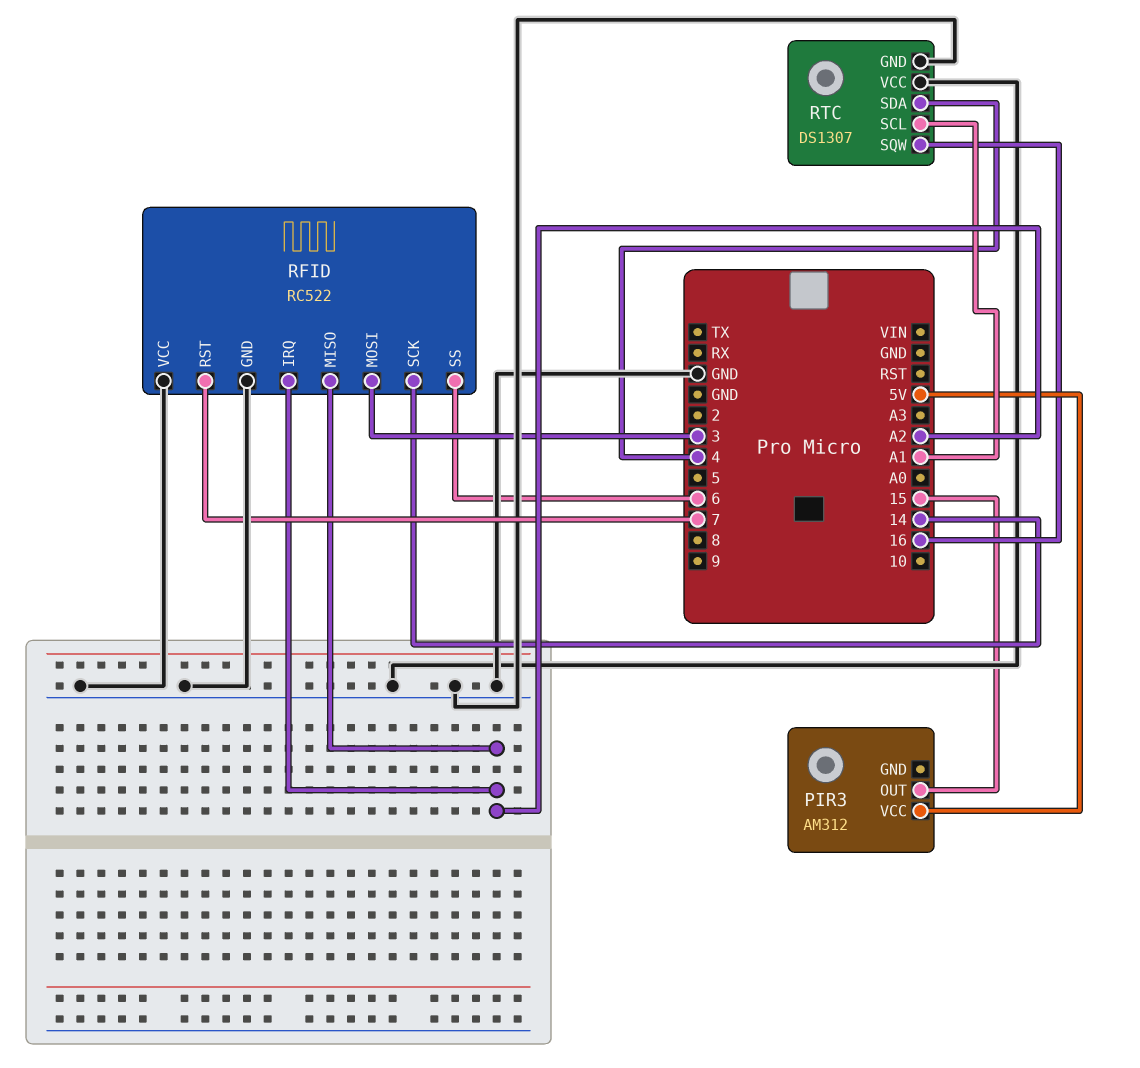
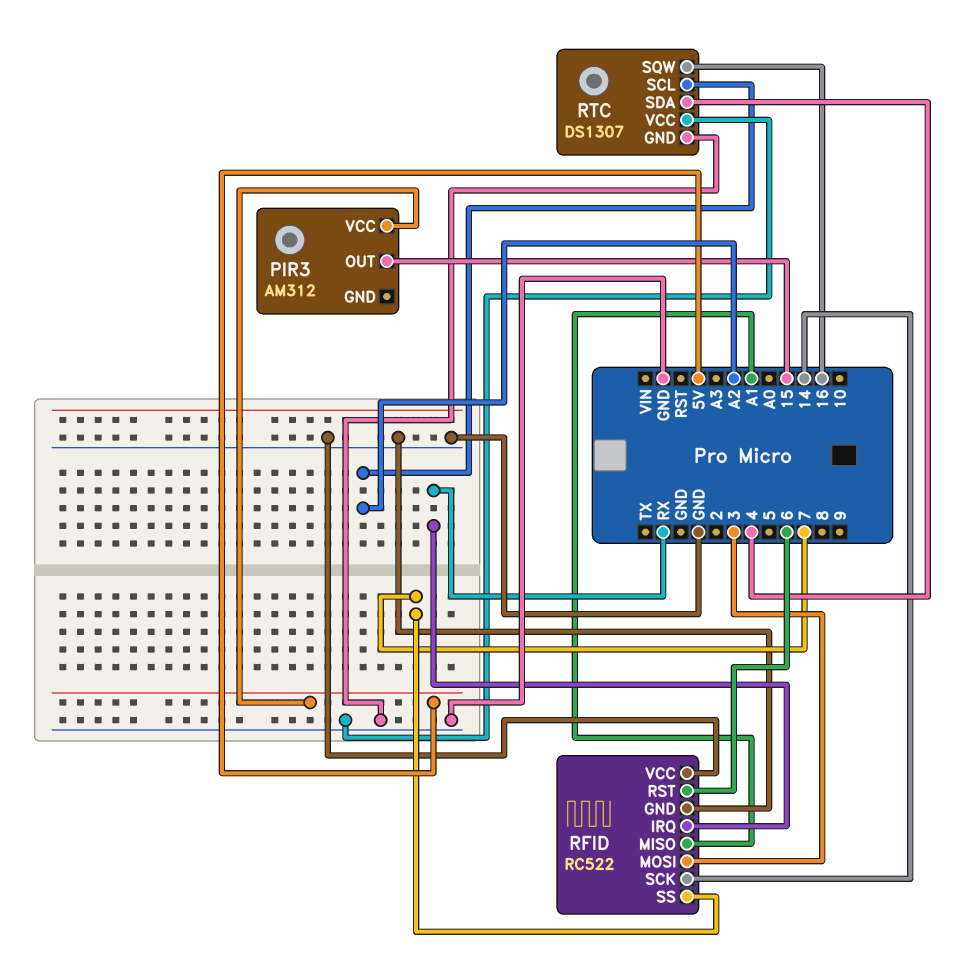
RFID pin IRQ: A2 -> RX
RFID pin MISO: A2 -> A1
RFID pin RST: 7 -> 6
RFID pin SS: 6 -> 7
RTC pin SCL: A1 -> A2

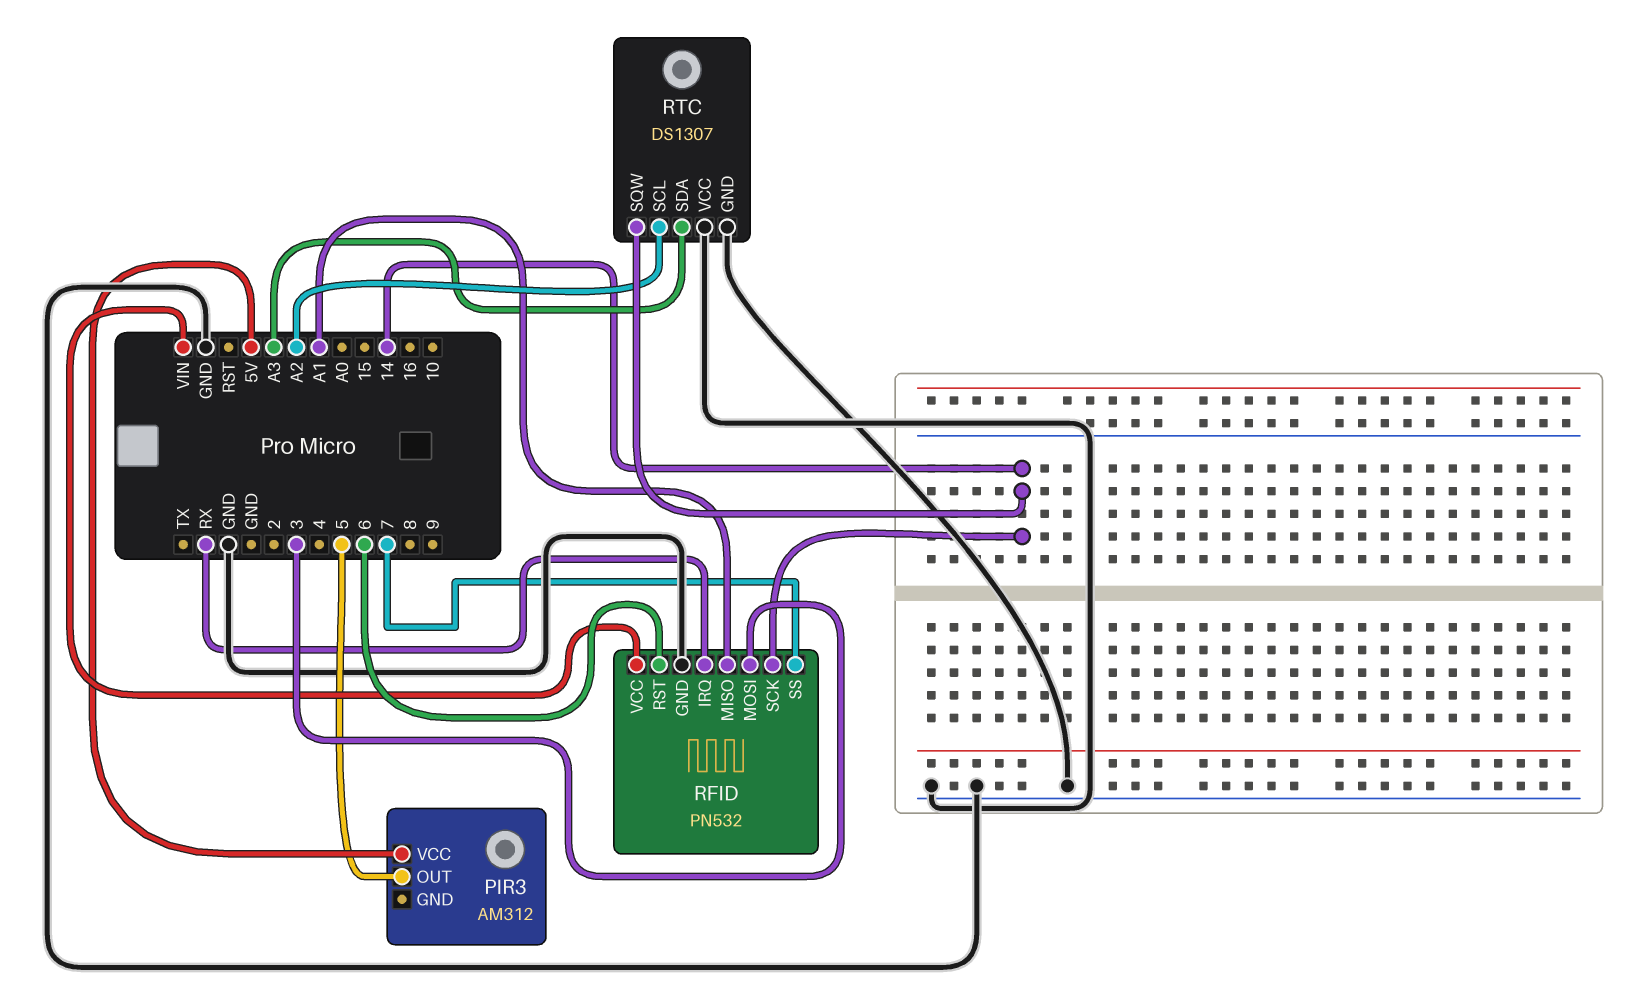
PIR3 pin OUT: 15 -> 5
RFID: RC522 -> PN532
RFID pin VCC: GND -> VIN
RTC pin SDA: 4 -> A3
RTC pin SQW: 16 -> 14

